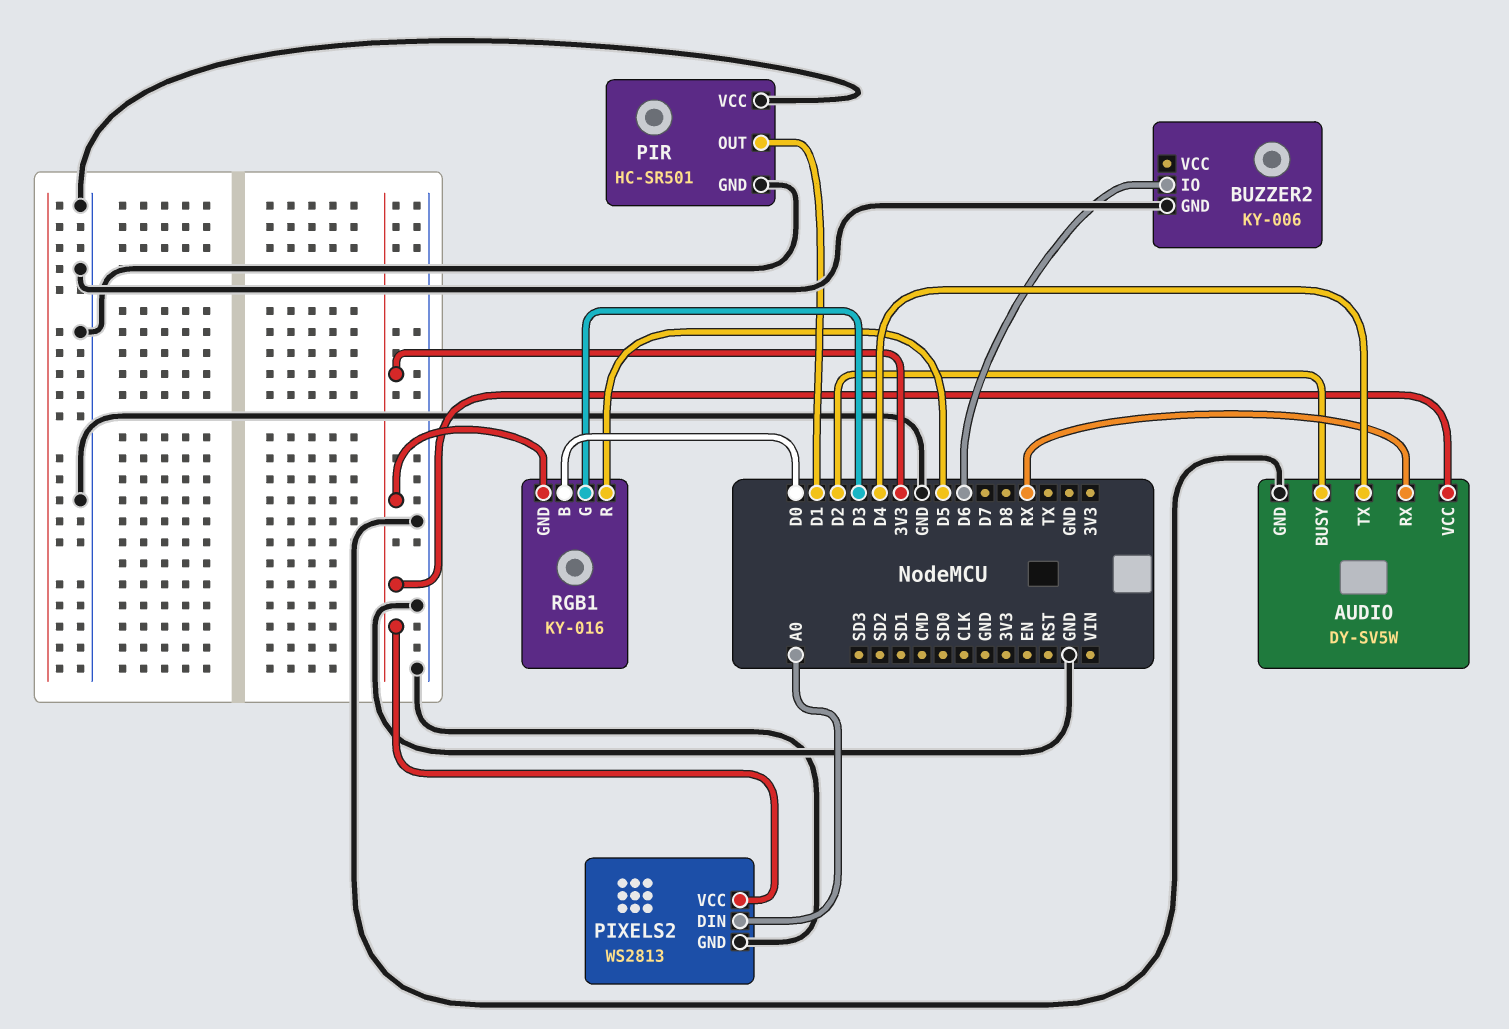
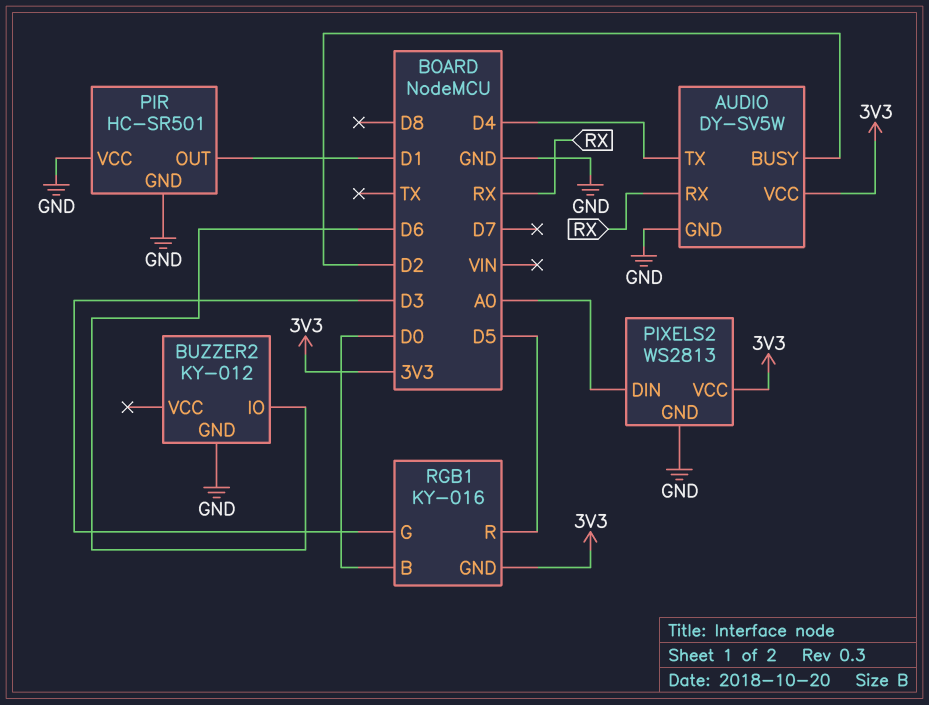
BUZZER2: KY-006 -> KY-012

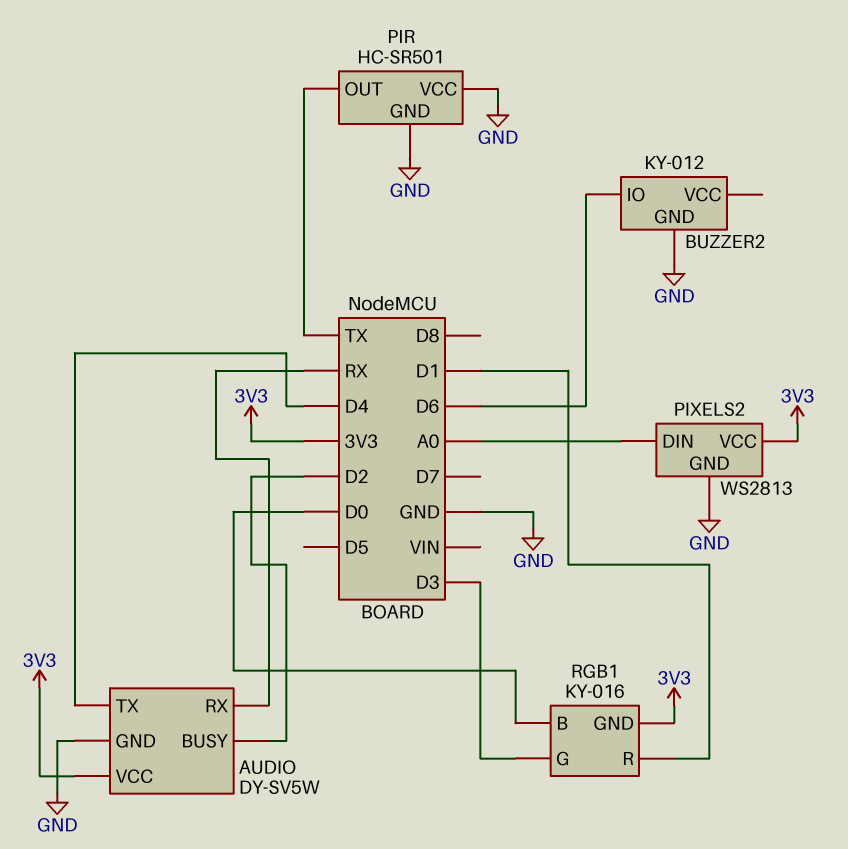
PIR pin OUT: D1 -> TX
RGB1 pin R: D5 -> D1

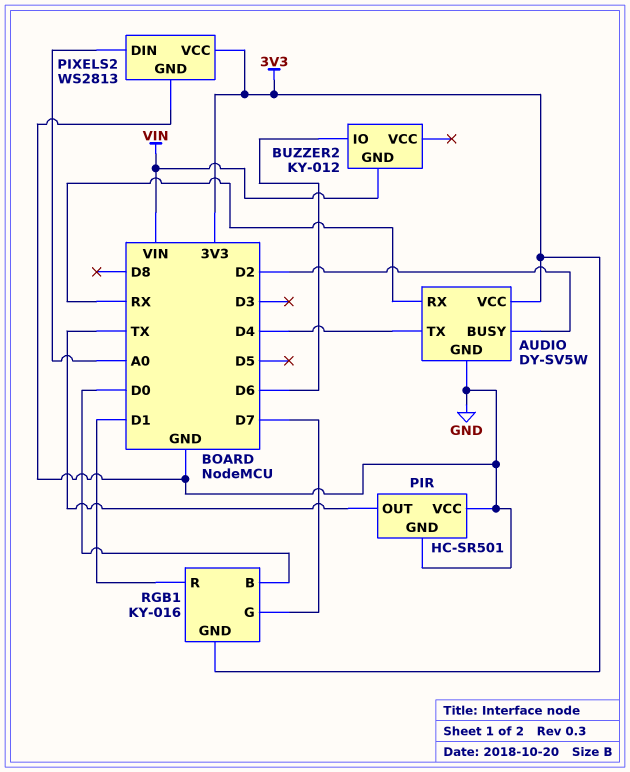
BUZZER2 pin GND: GND -> VIN
RGB1 pin G: D3 -> D7

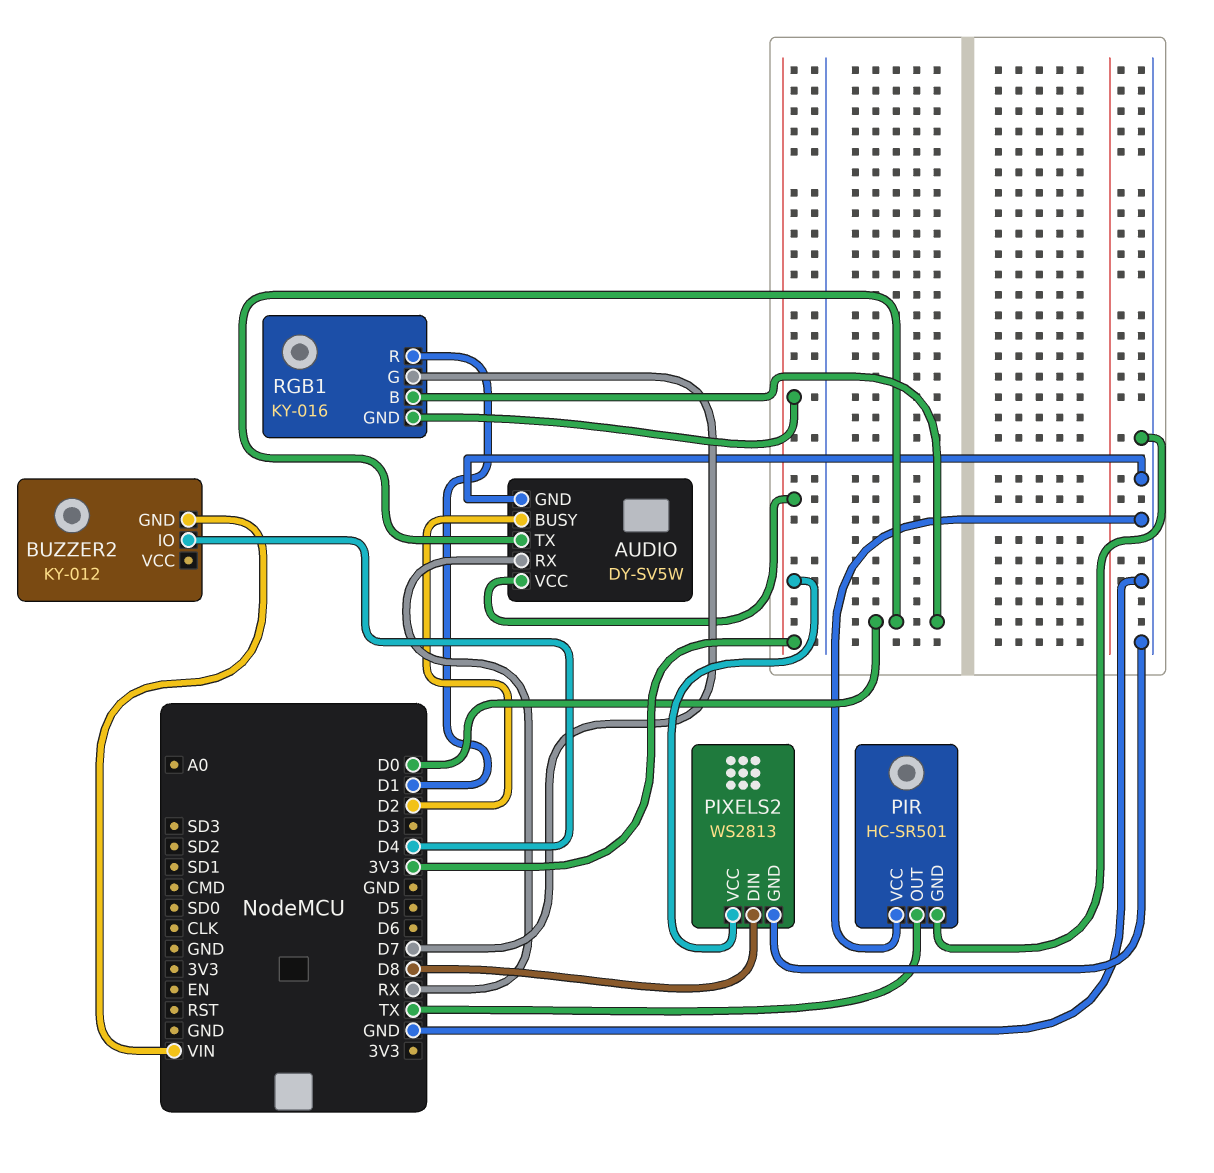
AUDIO pin TX: D4 -> D0
BUZZER2 pin IO: D6 -> D4
PIXELS2 pin DIN: A0 -> D8

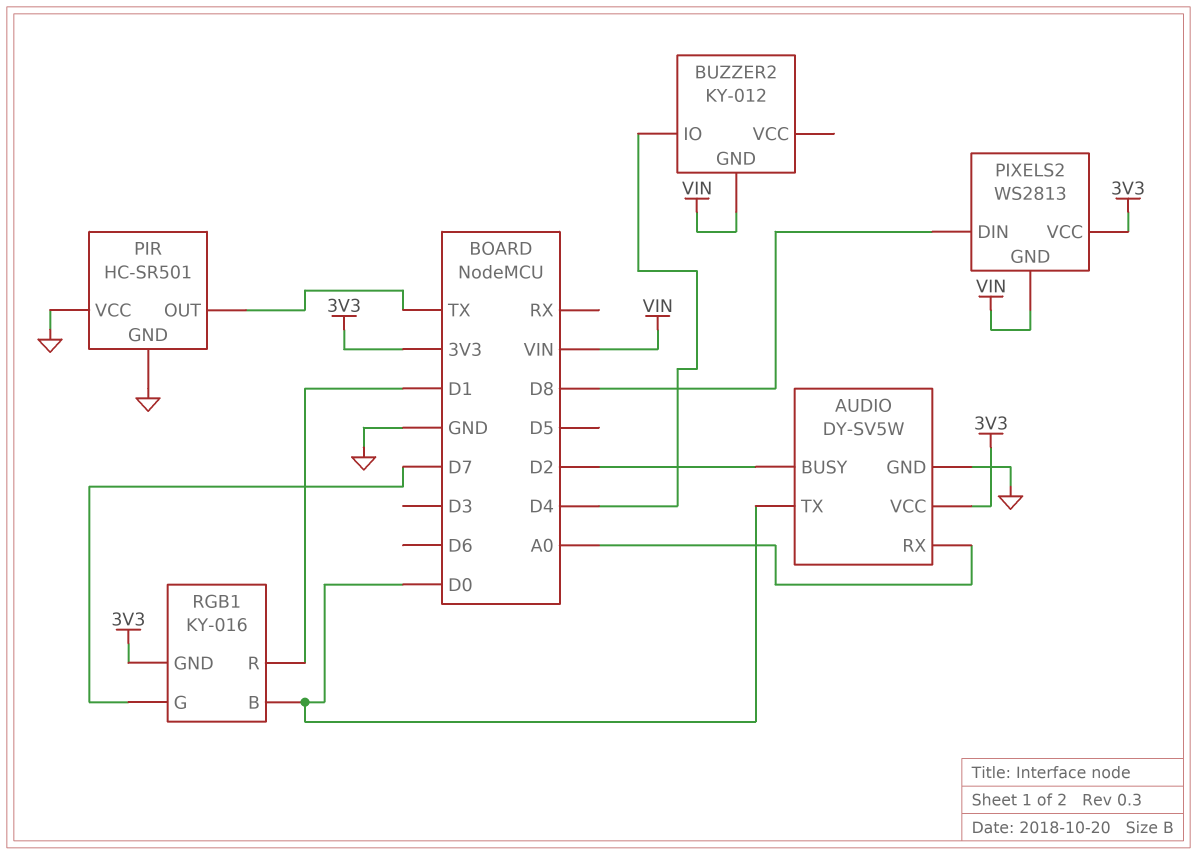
AUDIO pin RX: RX -> A0
PIXELS2 pin GND: GND -> VIN

